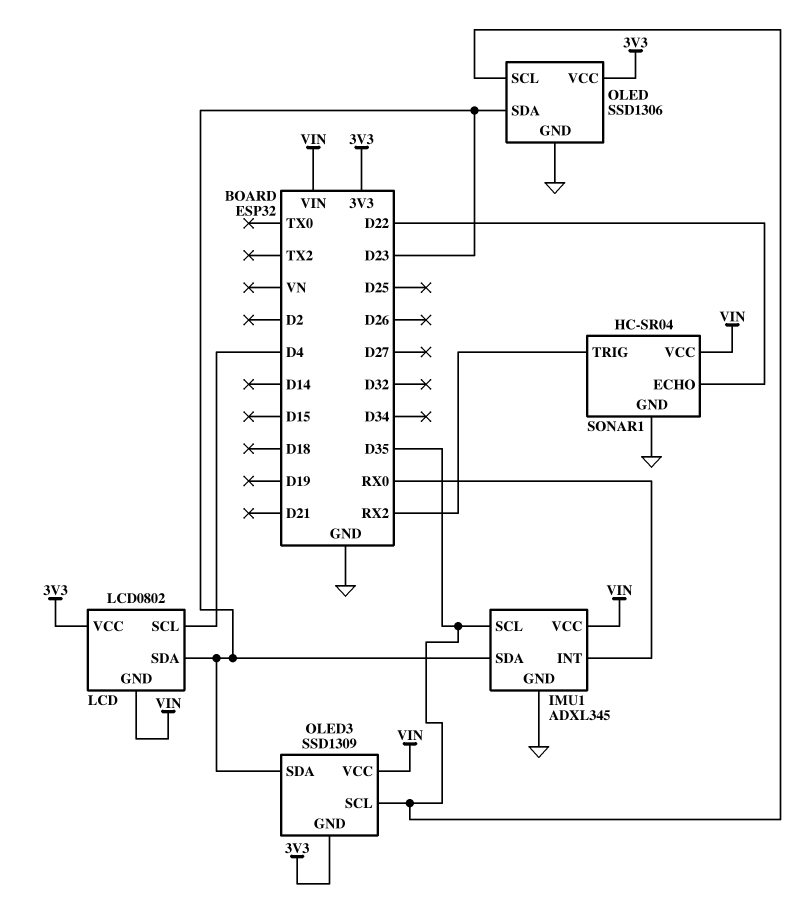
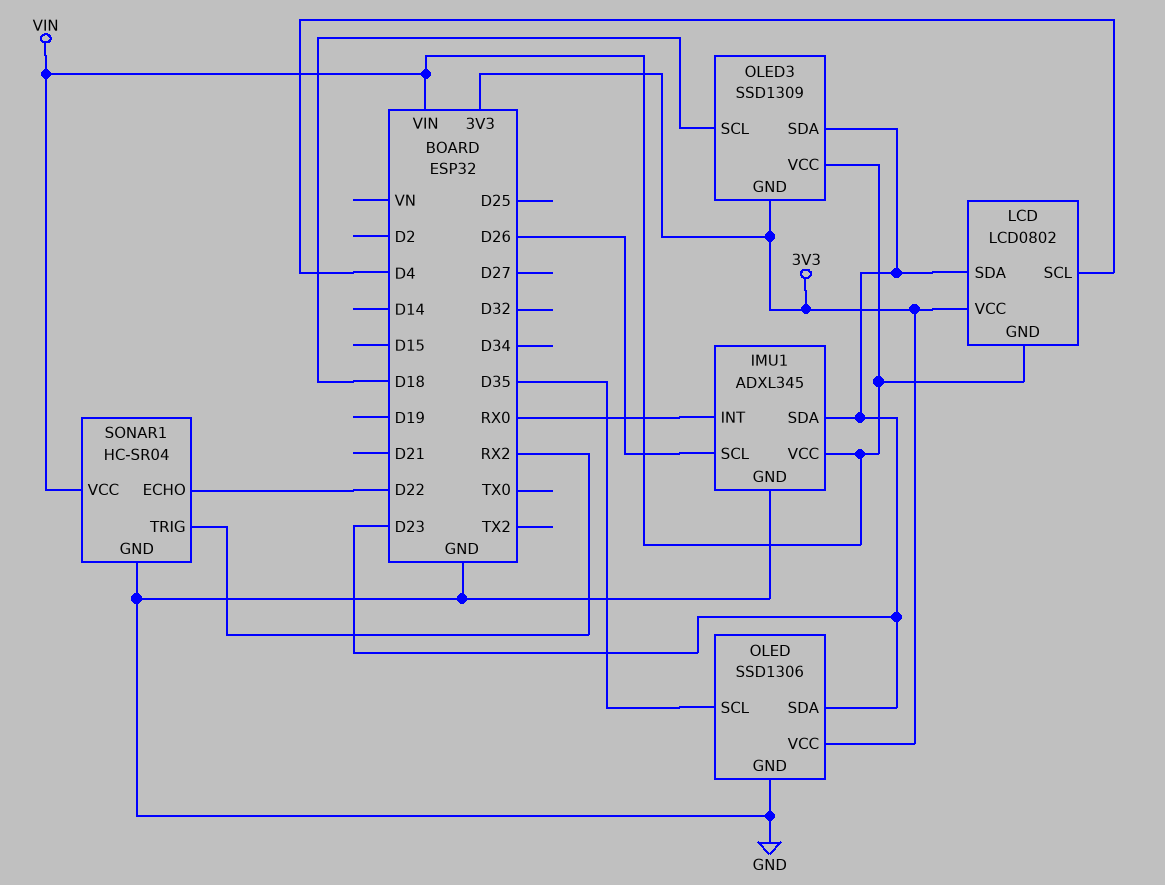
IMU1 pin SCL: D35 -> D26
OLED3 pin SCL: D35 -> D18

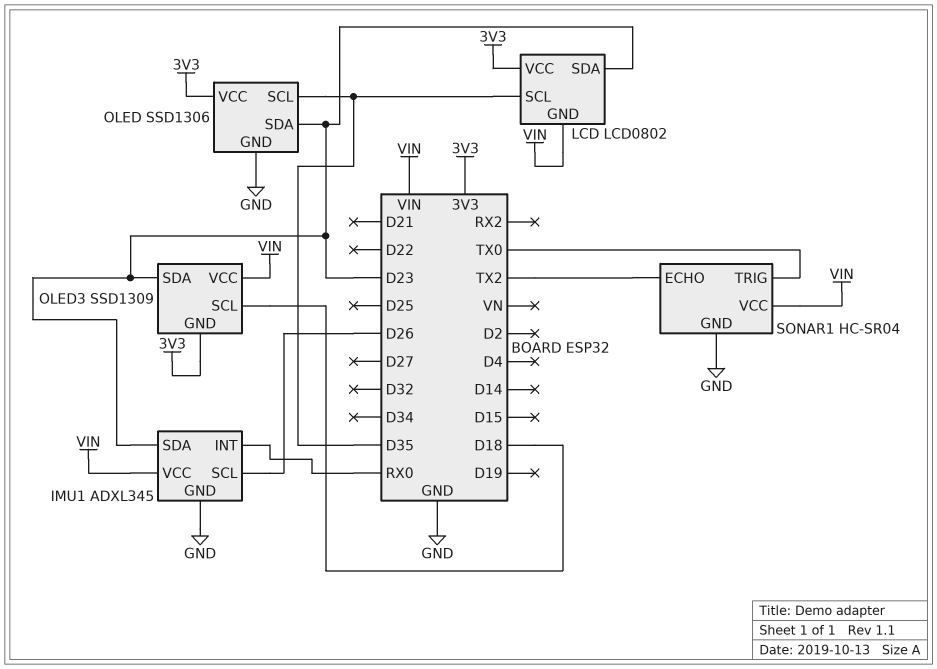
LCD pin SCL: D4 -> D35
SONAR1 pin ECHO: D22 -> TX2
SONAR1 pin TRIG: RX2 -> TX0

